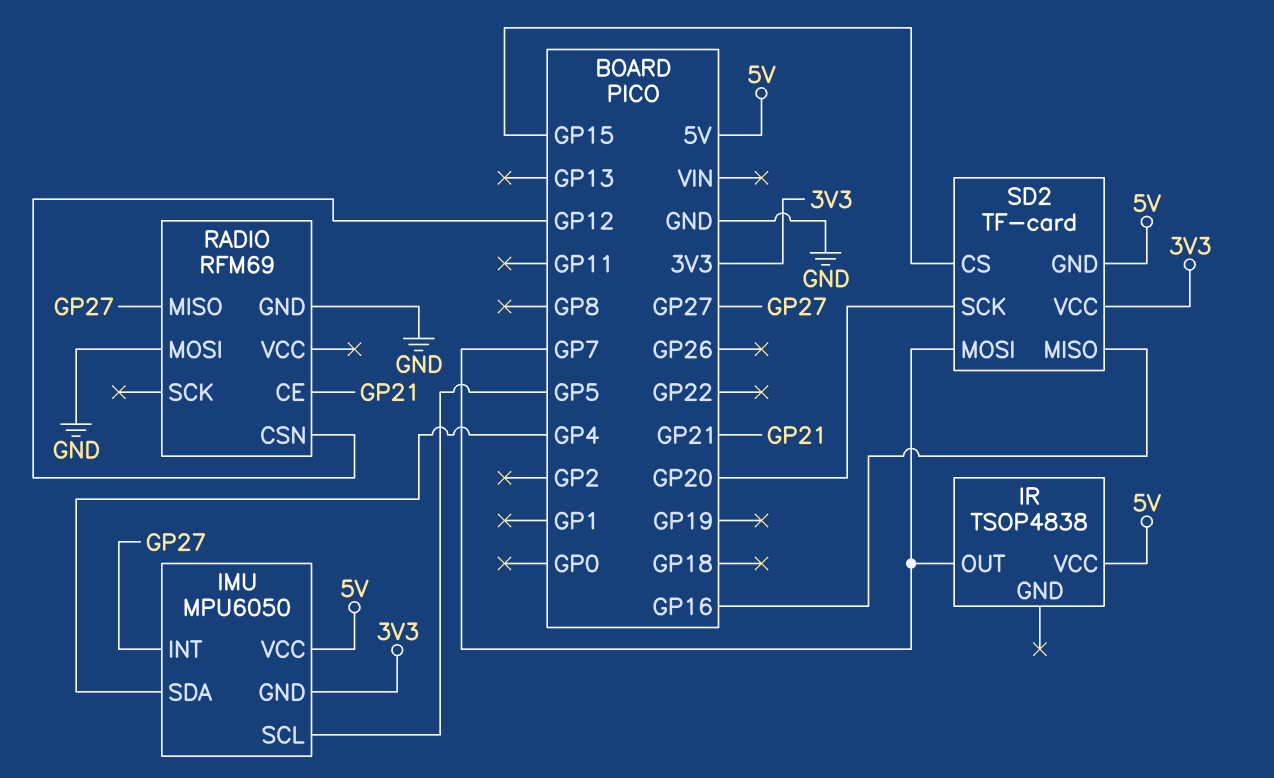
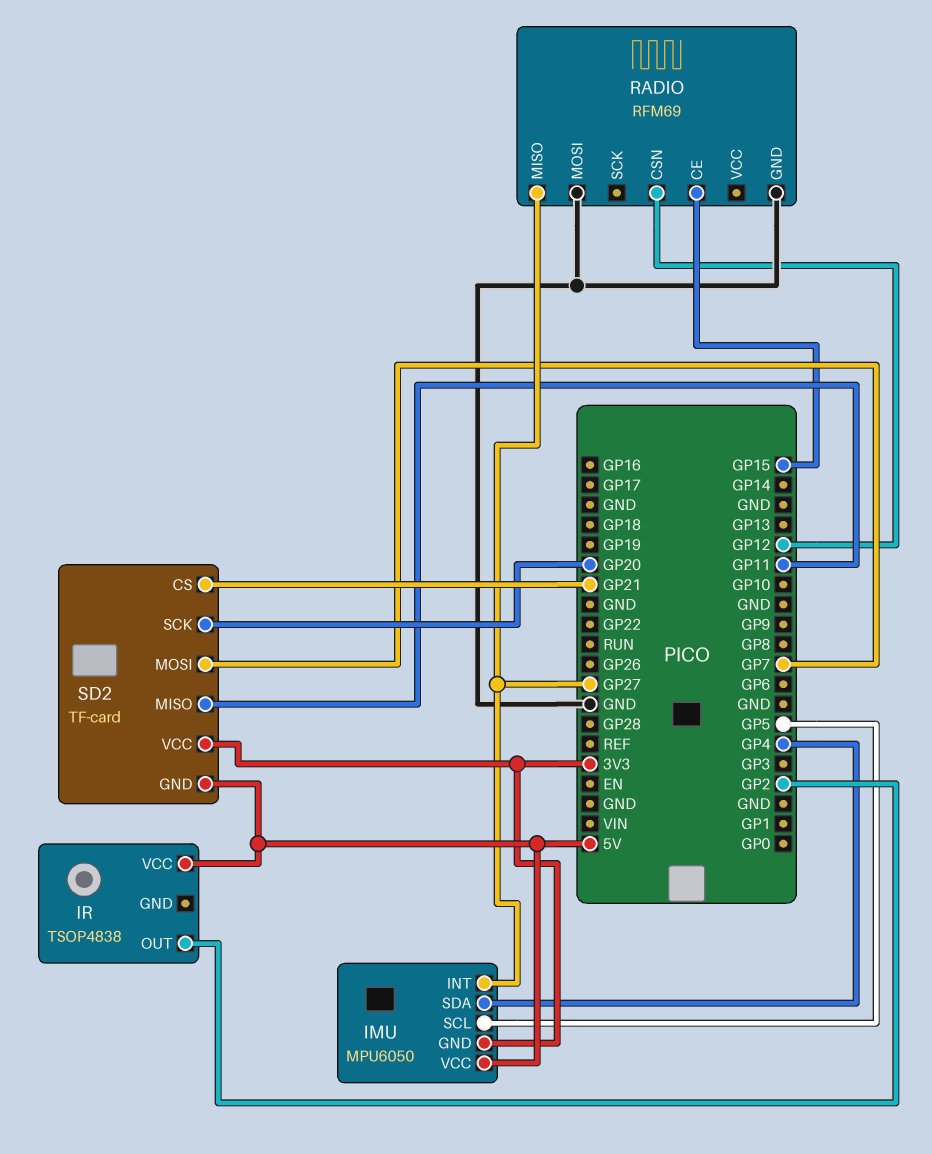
IR pin OUT: GP7 -> GP2
RADIO pin CE: GP21 -> GP15
SD2 pin CS: GP15 -> GP21
SD2 pin MISO: GP16 -> GP11

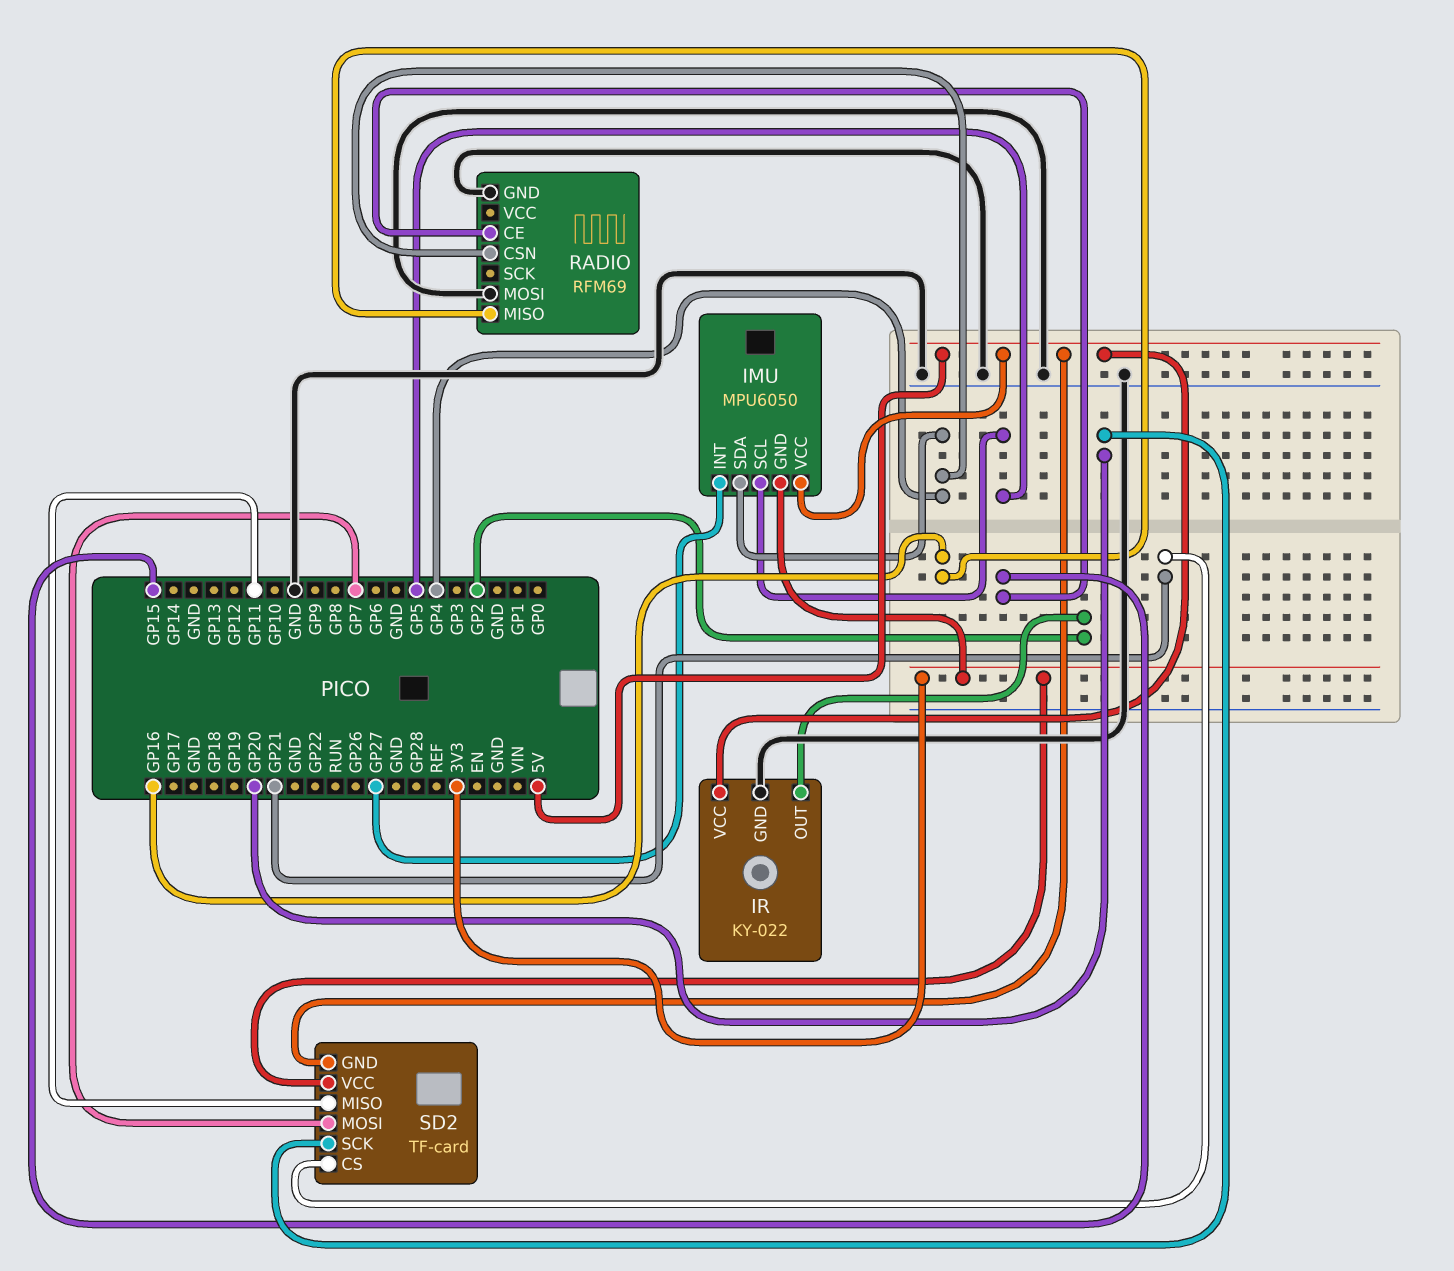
IR: TSOP4838 -> KY-022
IR pin GND: none -> GND
RADIO pin CSN: GP12 -> GP4
RADIO pin MISO: GP27 -> GP16

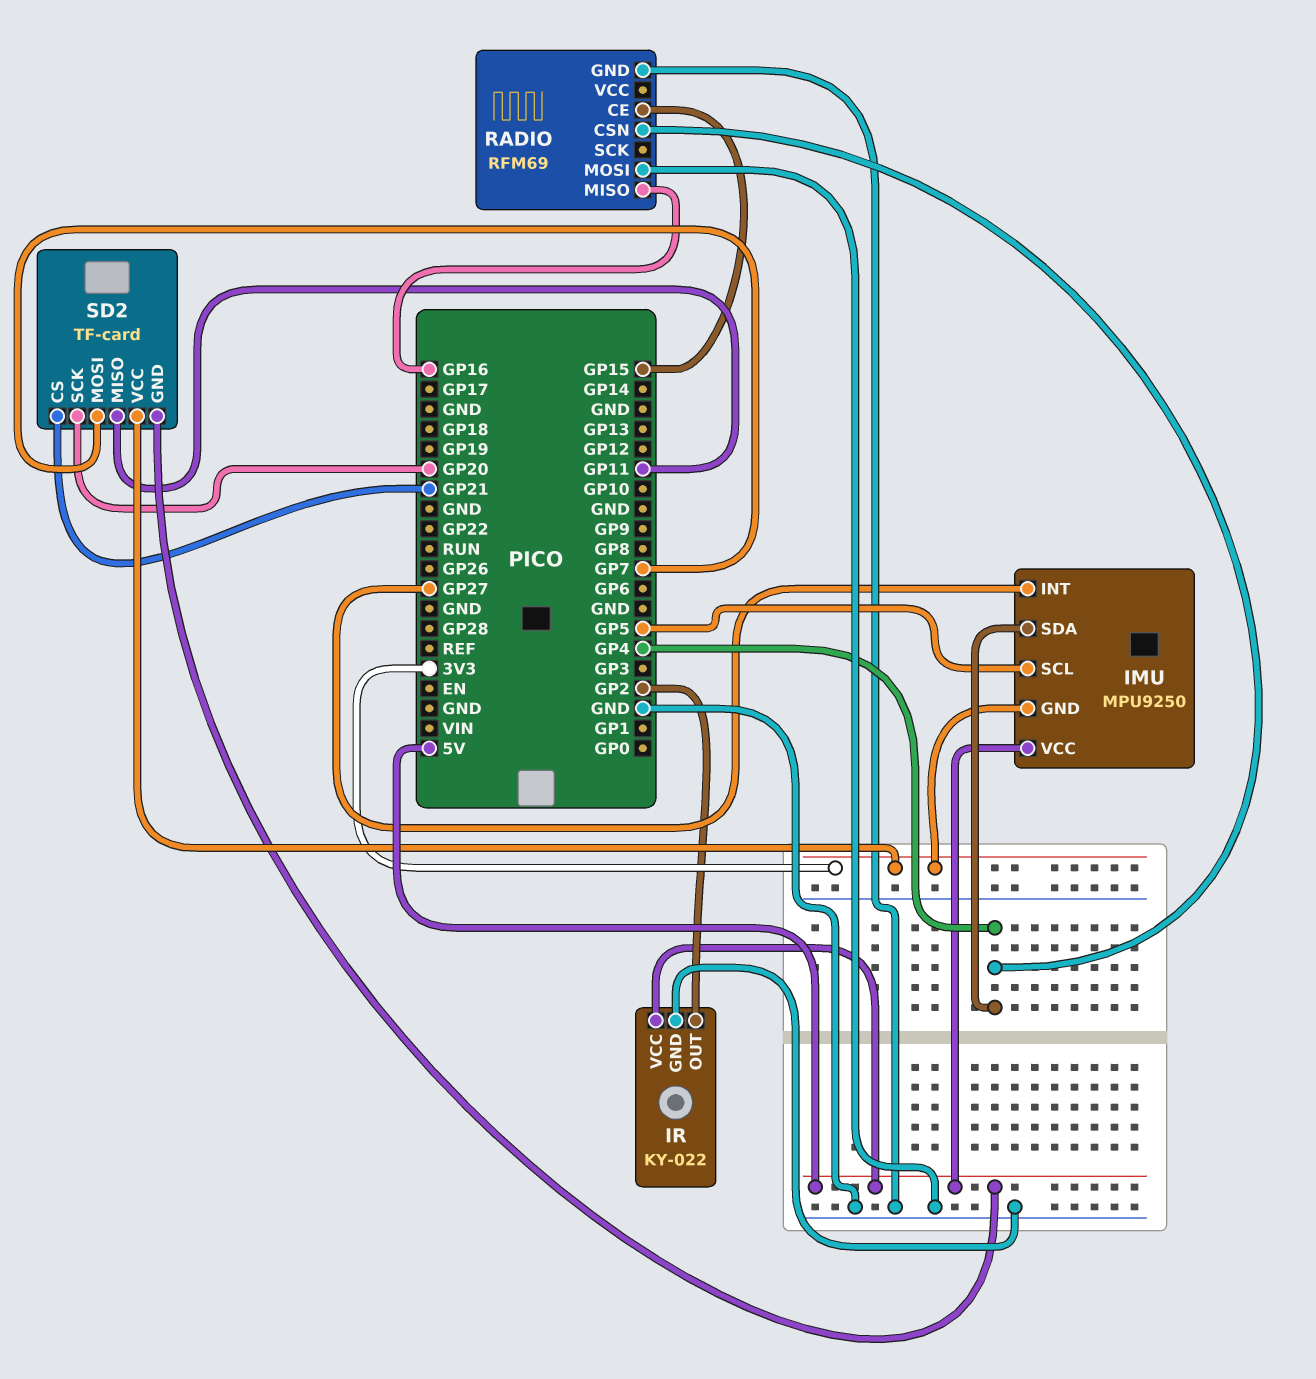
IMU: MPU6050 -> MPU9250

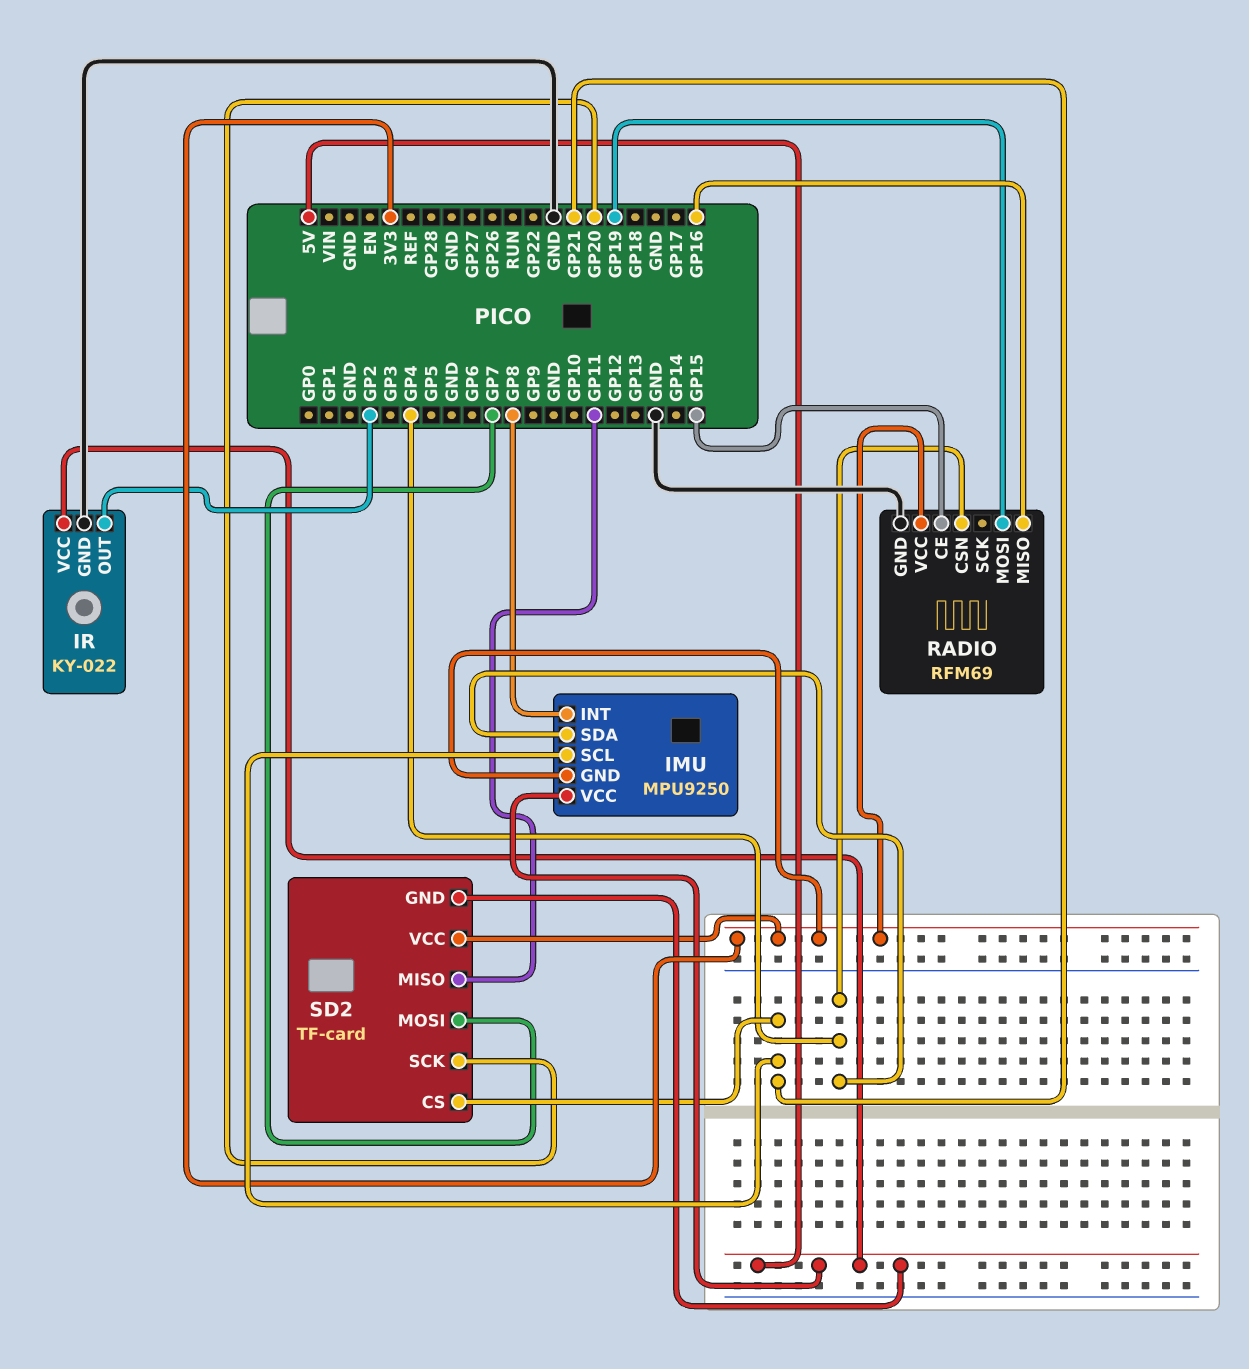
IMU pin INT: GP27 -> GP8
IMU pin SCL: GP5 -> GP21
RADIO pin MOSI: GND -> GP19
RADIO pin VCC: none -> 3V3

